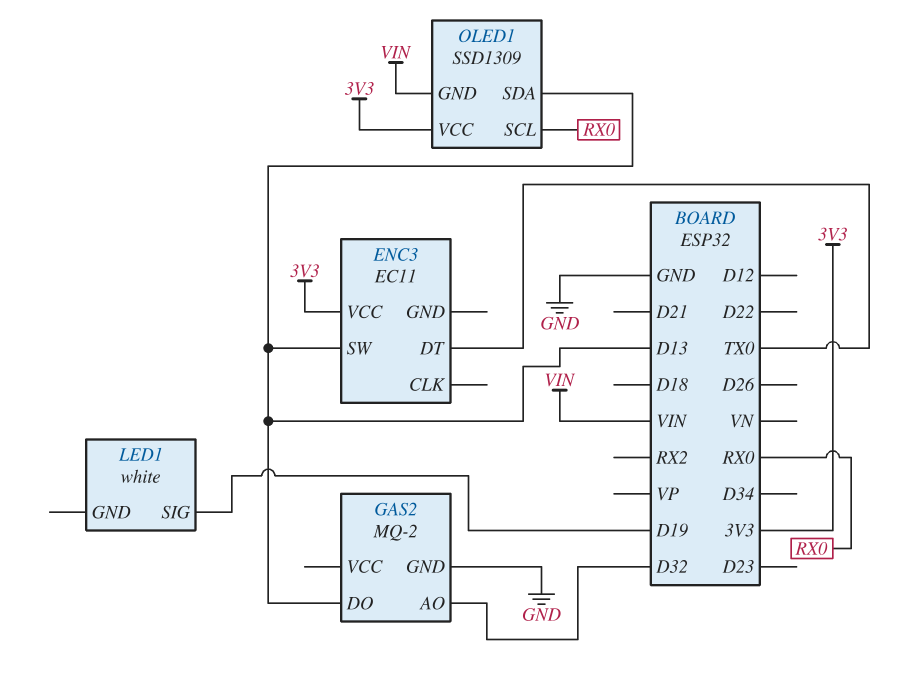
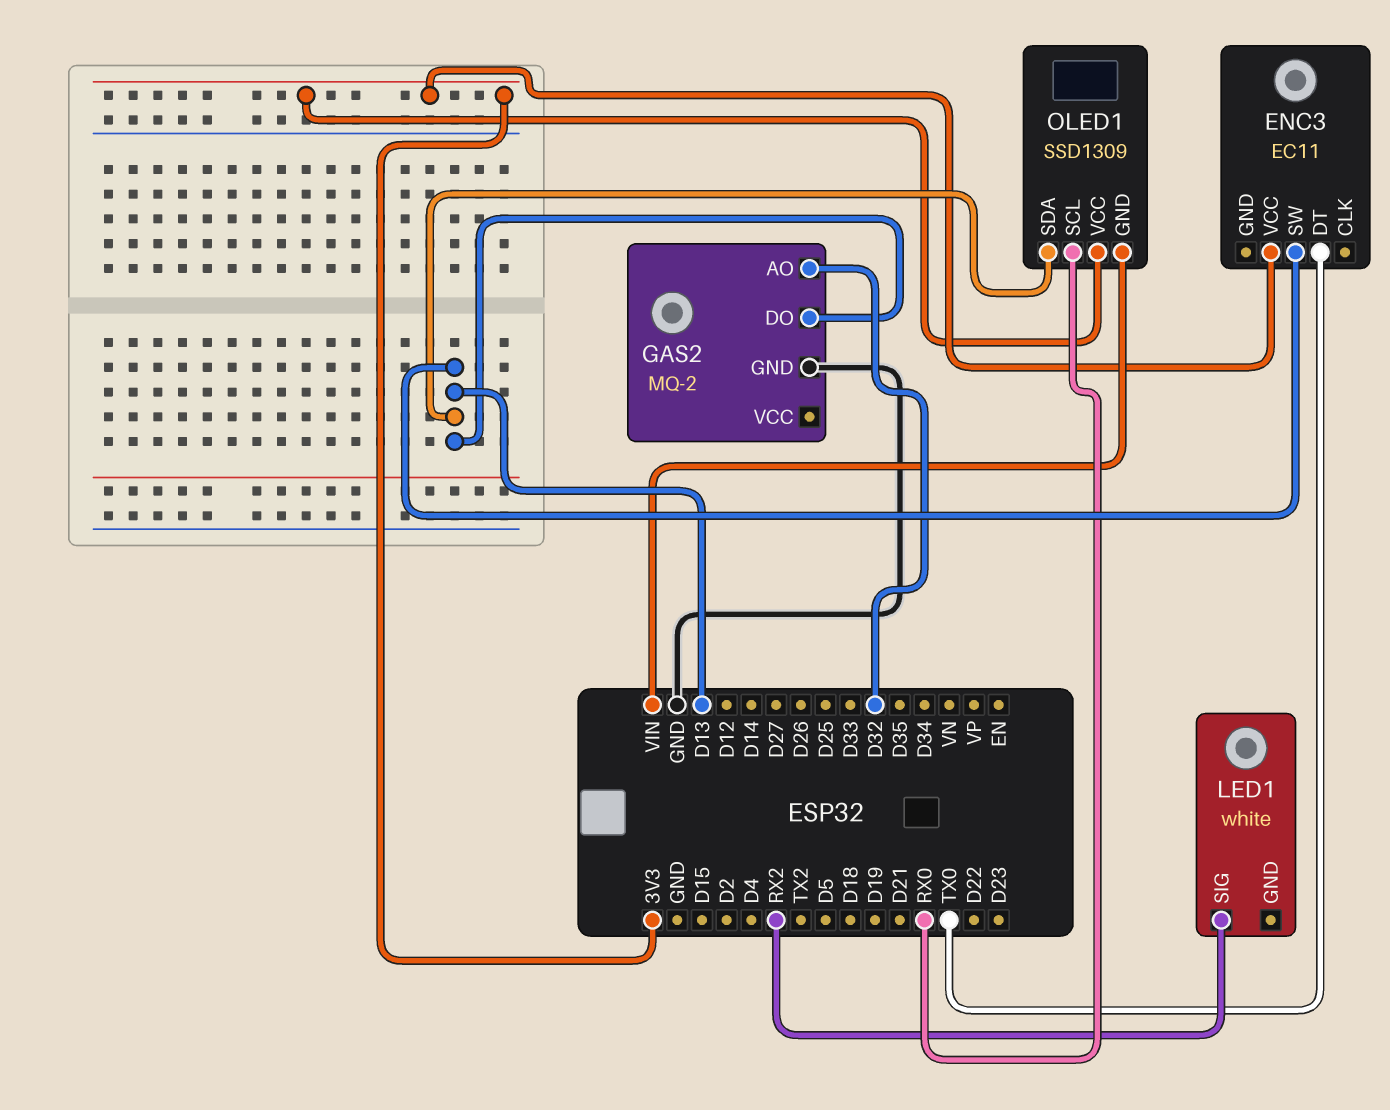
LED1 pin SIG: D19 -> RX2

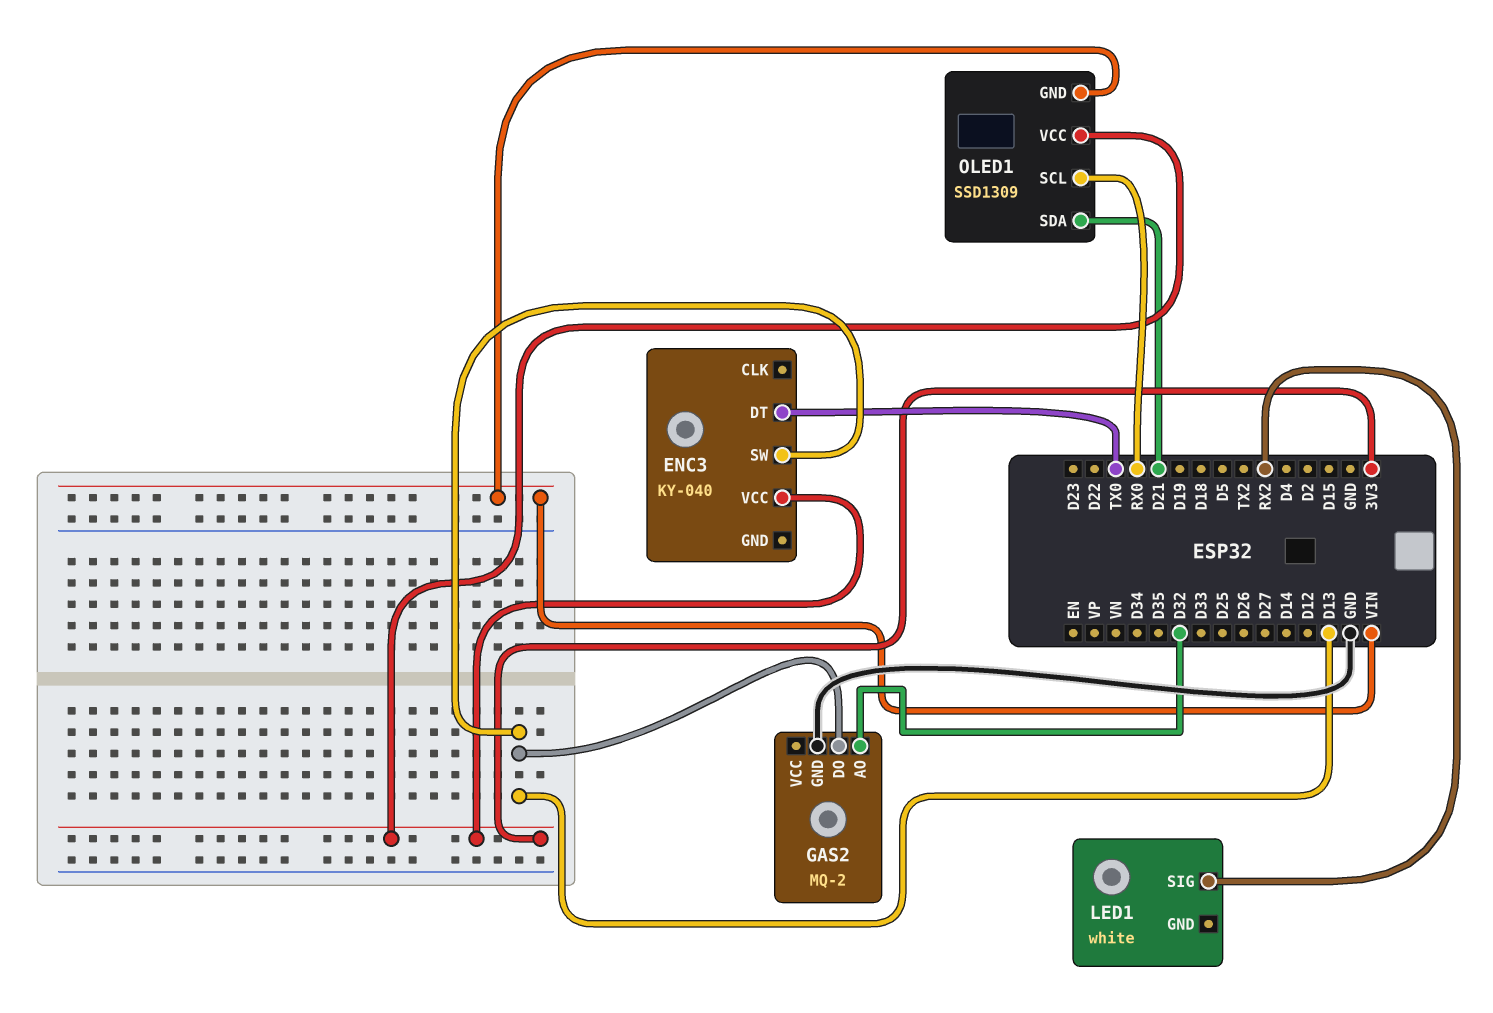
ENC3: EC11 -> KY-040
OLED1 pin SDA: D13 -> D21

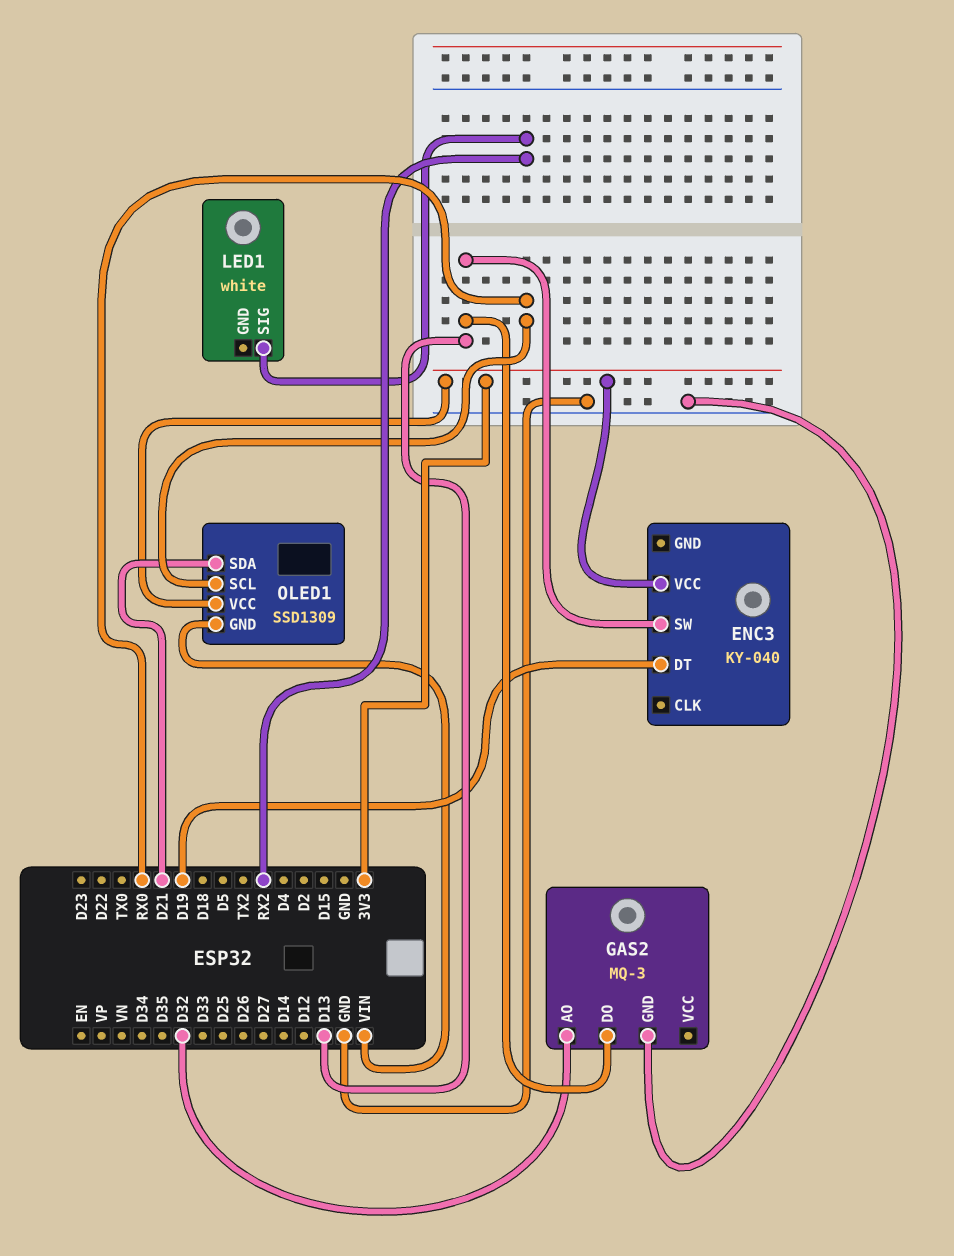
ENC3 pin DT: TX0 -> D19
GAS2: MQ-2 -> MQ-3

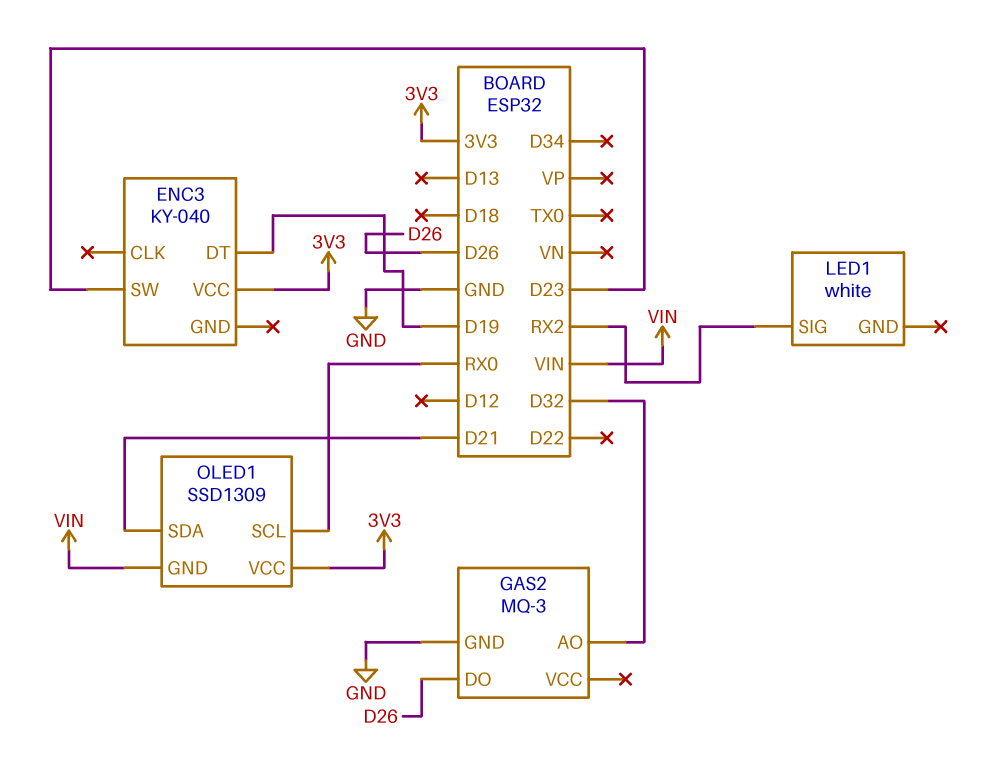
ENC3 pin SW: D13 -> D23
GAS2 pin DO: D13 -> D26

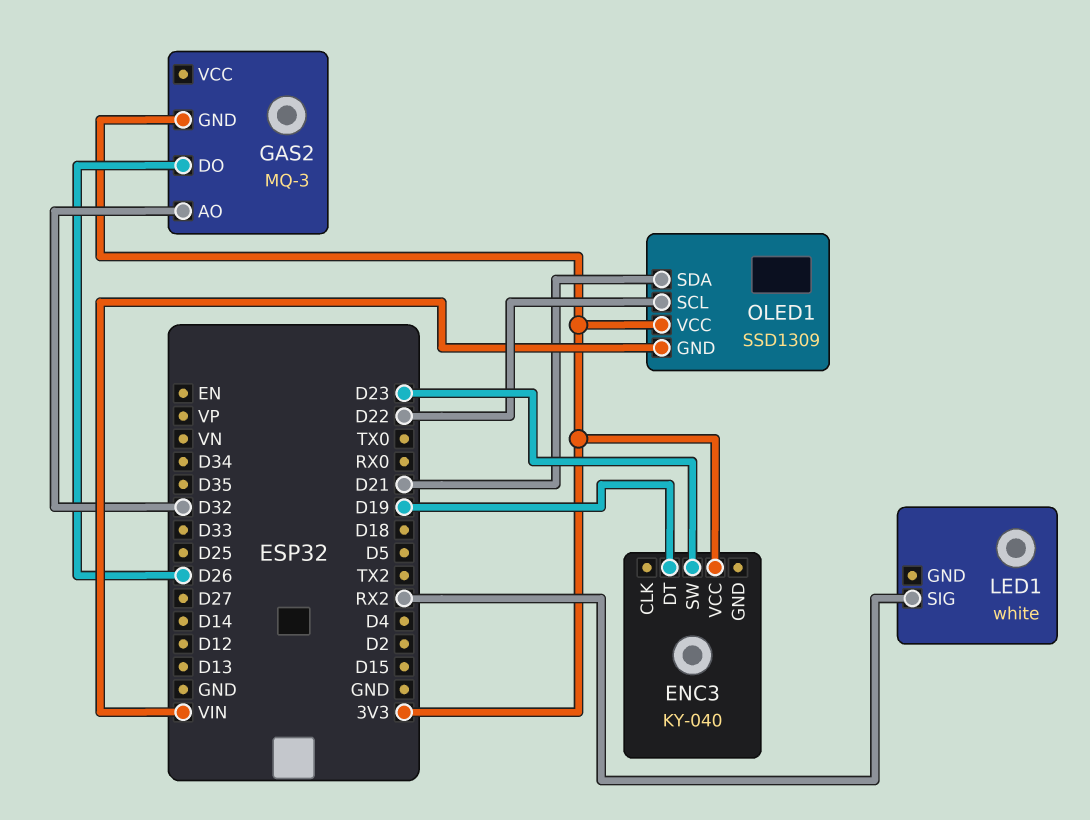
GAS2 pin GND: GND -> 3V3
OLED1 pin SCL: RX0 -> D22

